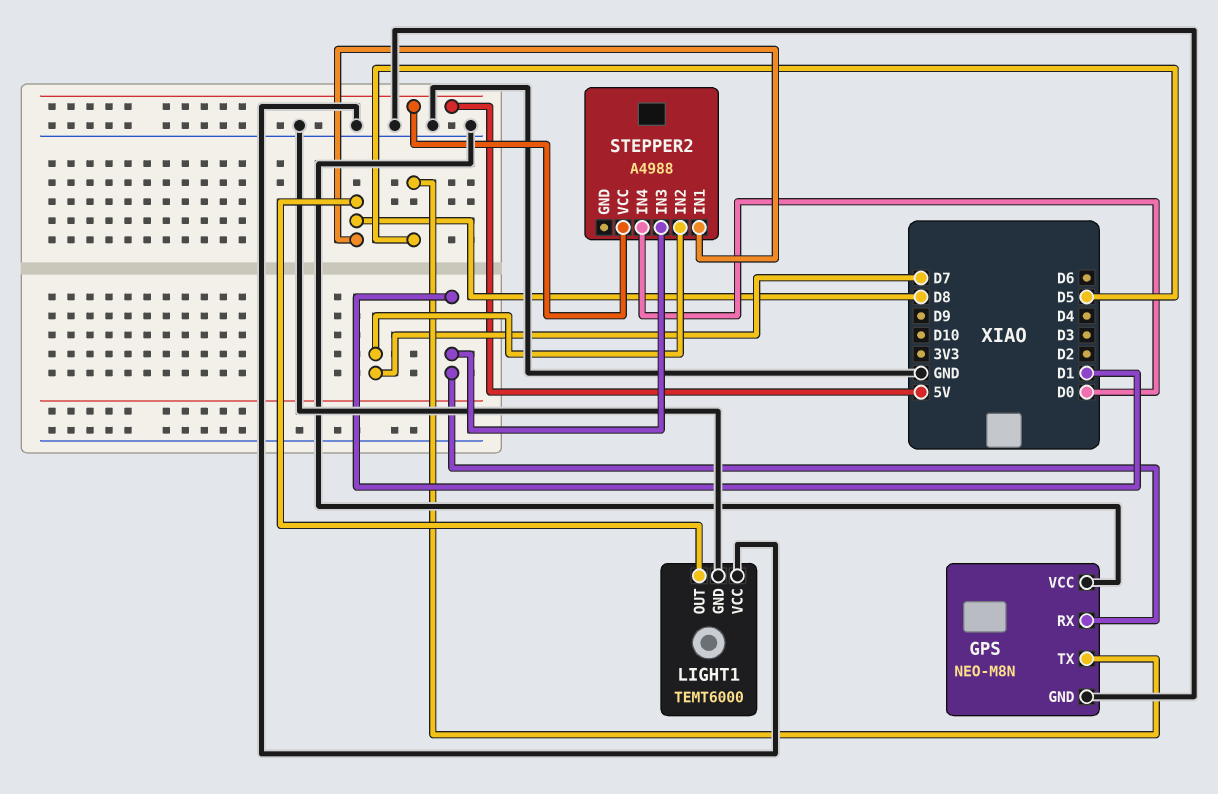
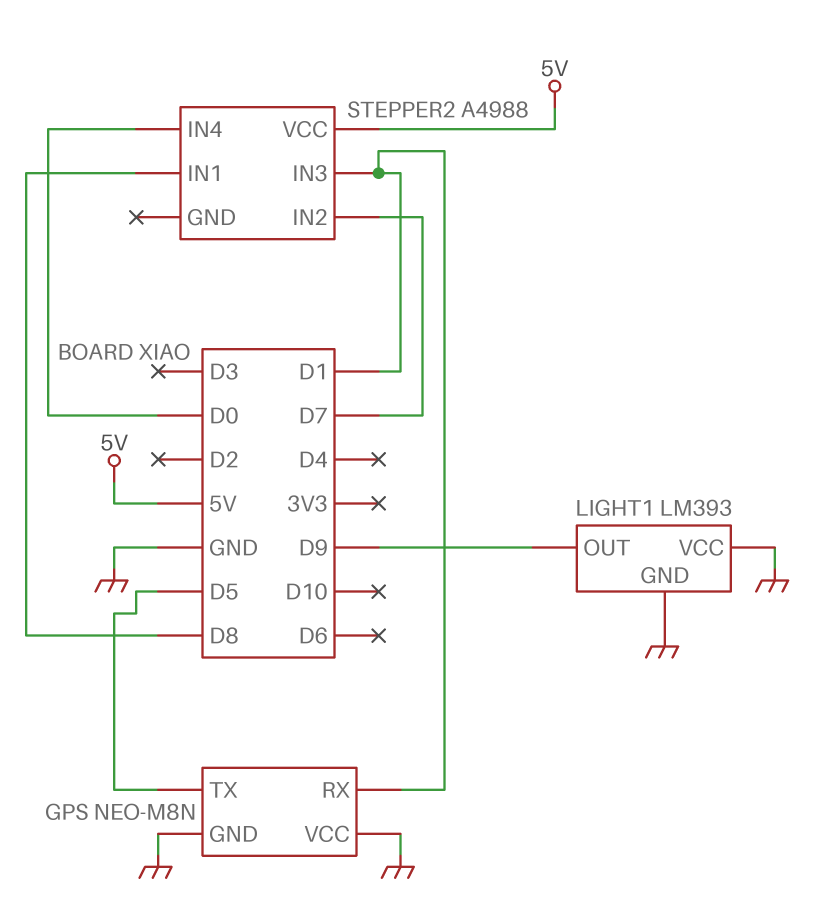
LIGHT1: TEMT6000 -> LM393
LIGHT1 pin OUT: D8 -> D9

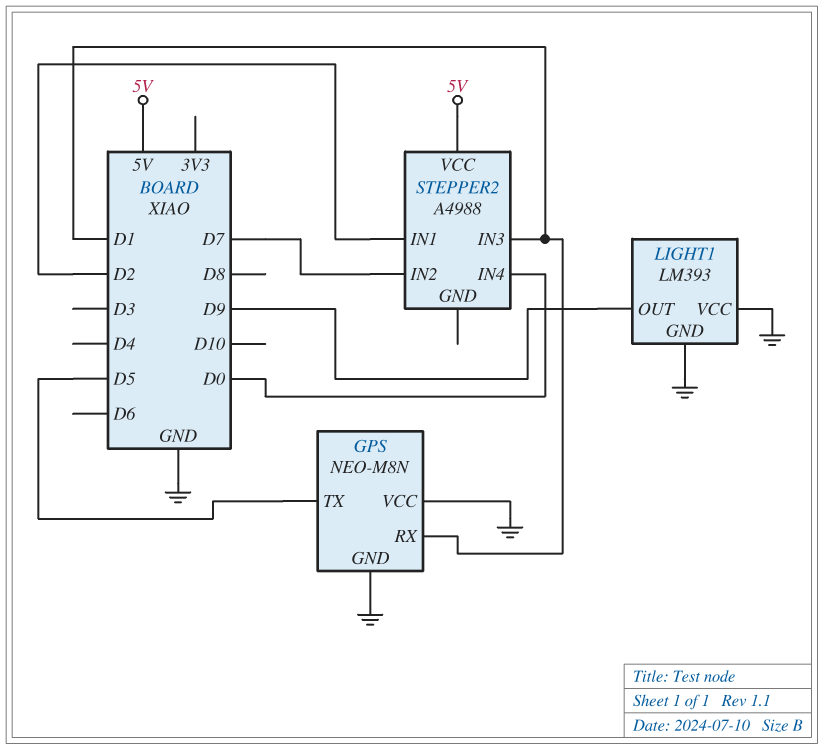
STEPPER2 pin IN1: D8 -> D2

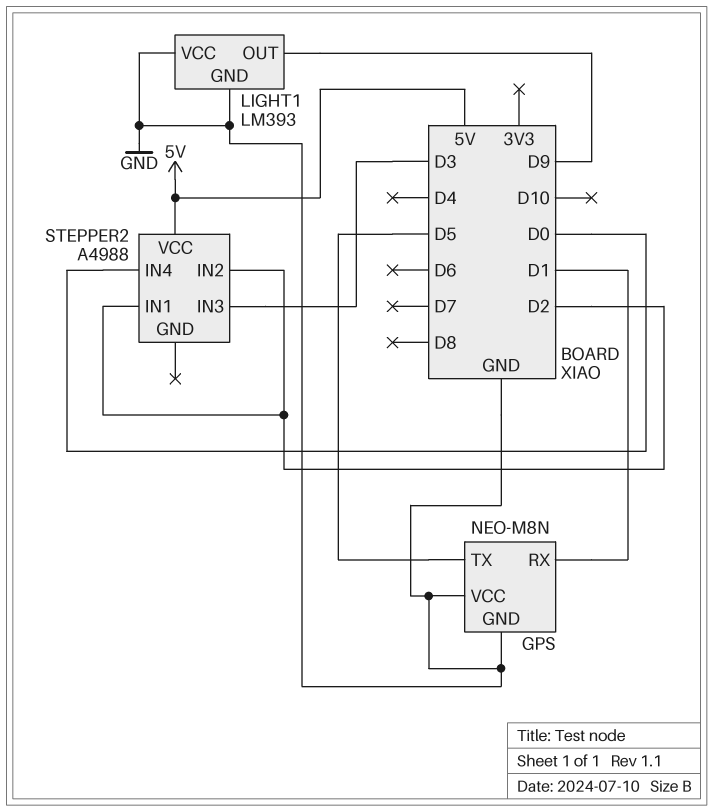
STEPPER2 pin IN2: D7 -> D2
STEPPER2 pin IN3: D1 -> D3

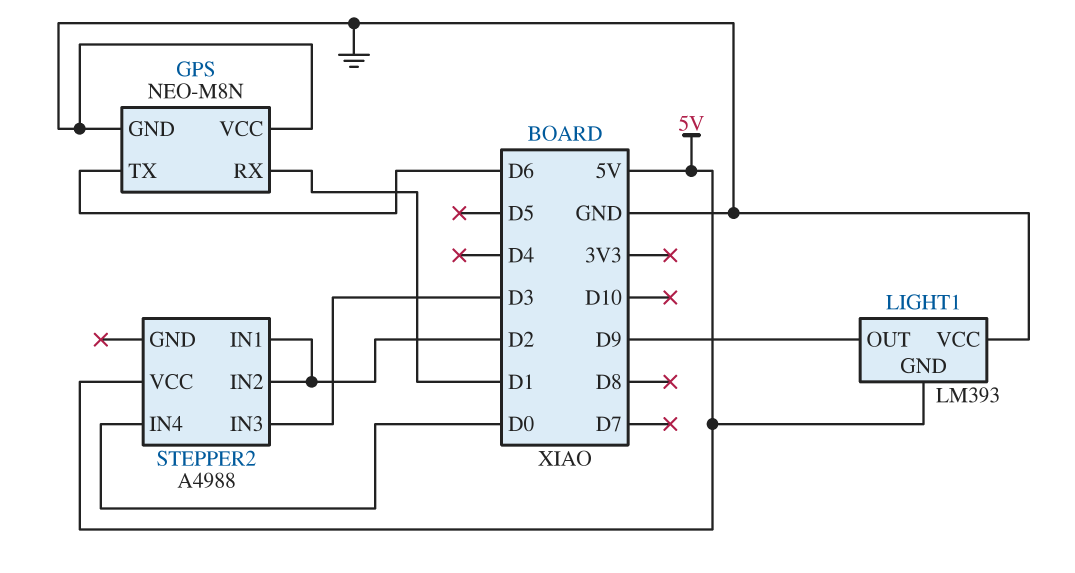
GPS pin TX: D5 -> D6
LIGHT1 pin GND: GND -> 5V

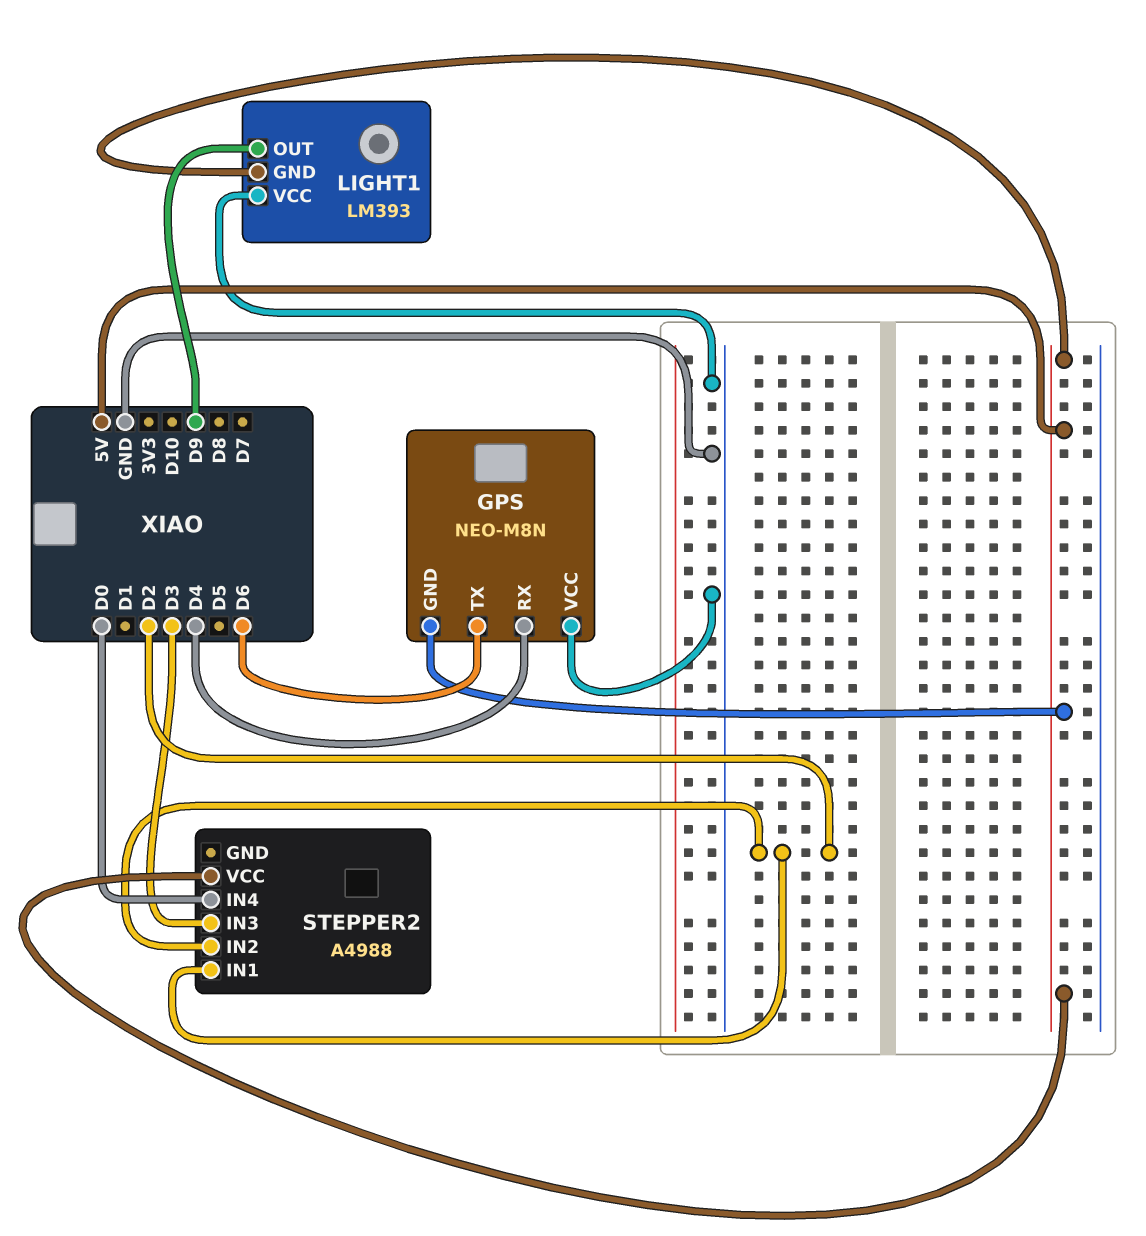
GPS pin GND: GND -> 5V
GPS pin RX: D1 -> D4

